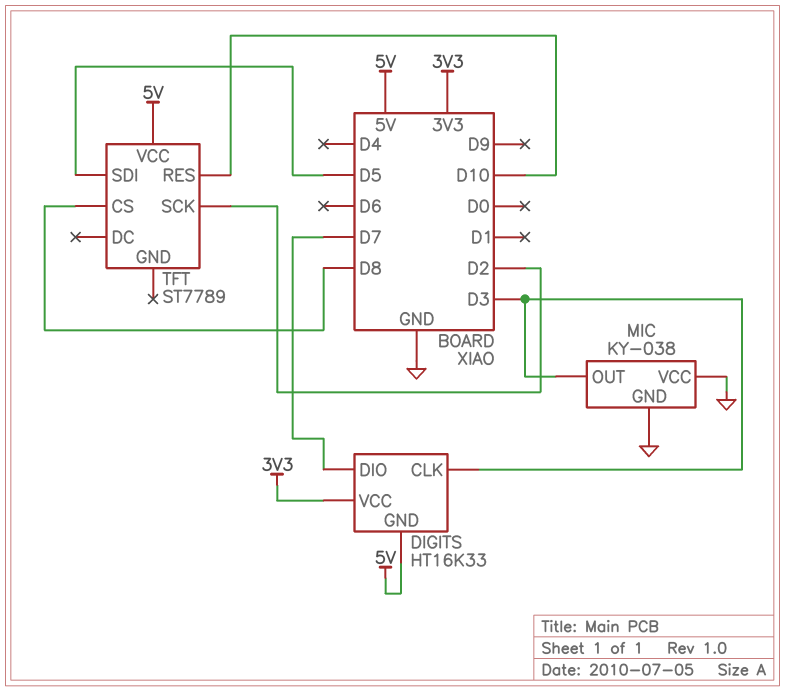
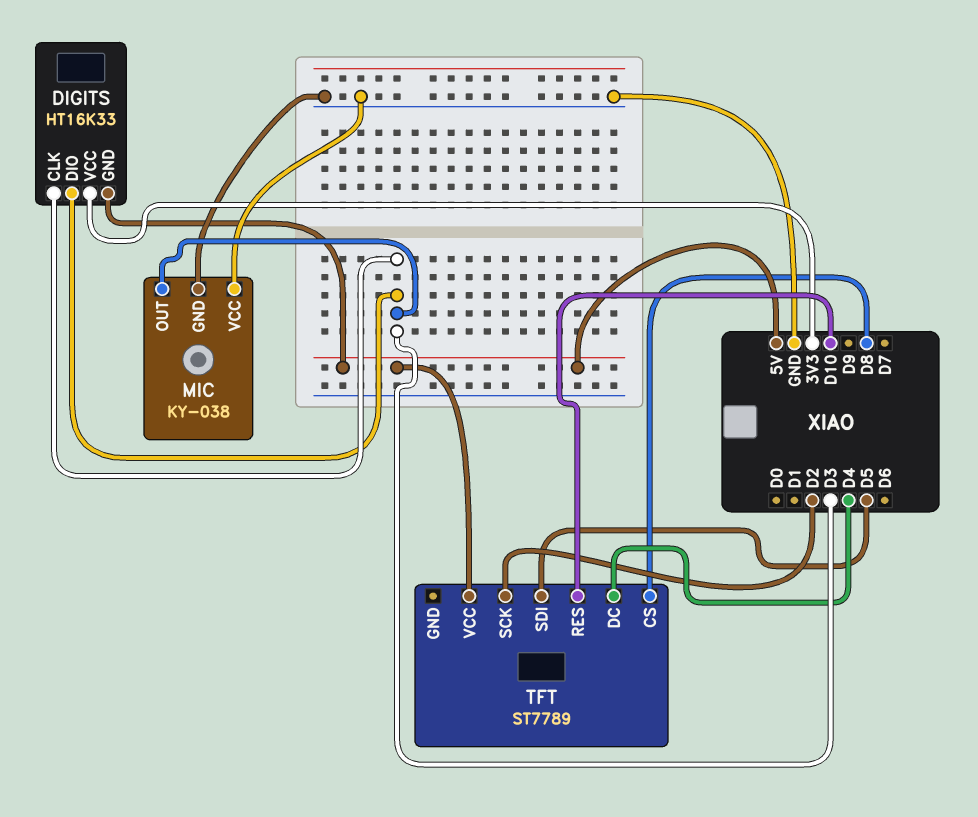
DIGITS pin DIO: D7 -> D3
TFT pin DC: none -> D4

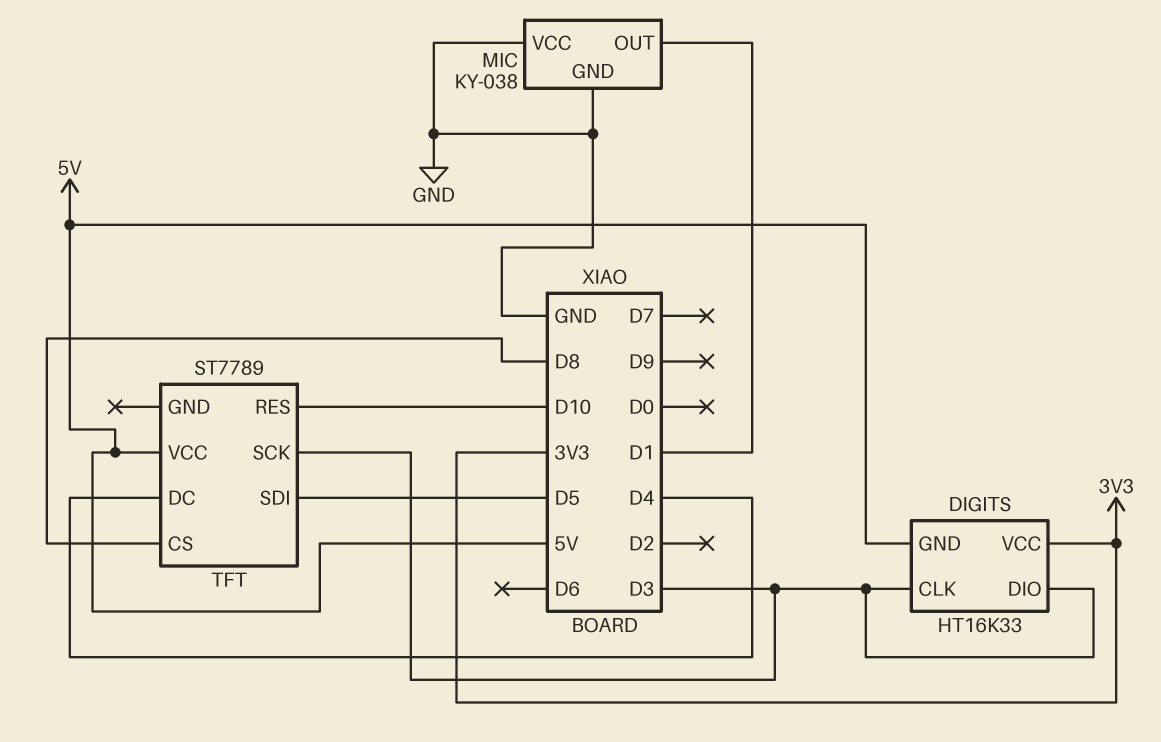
MIC pin OUT: D3 -> D1
TFT pin SCK: D2 -> D3

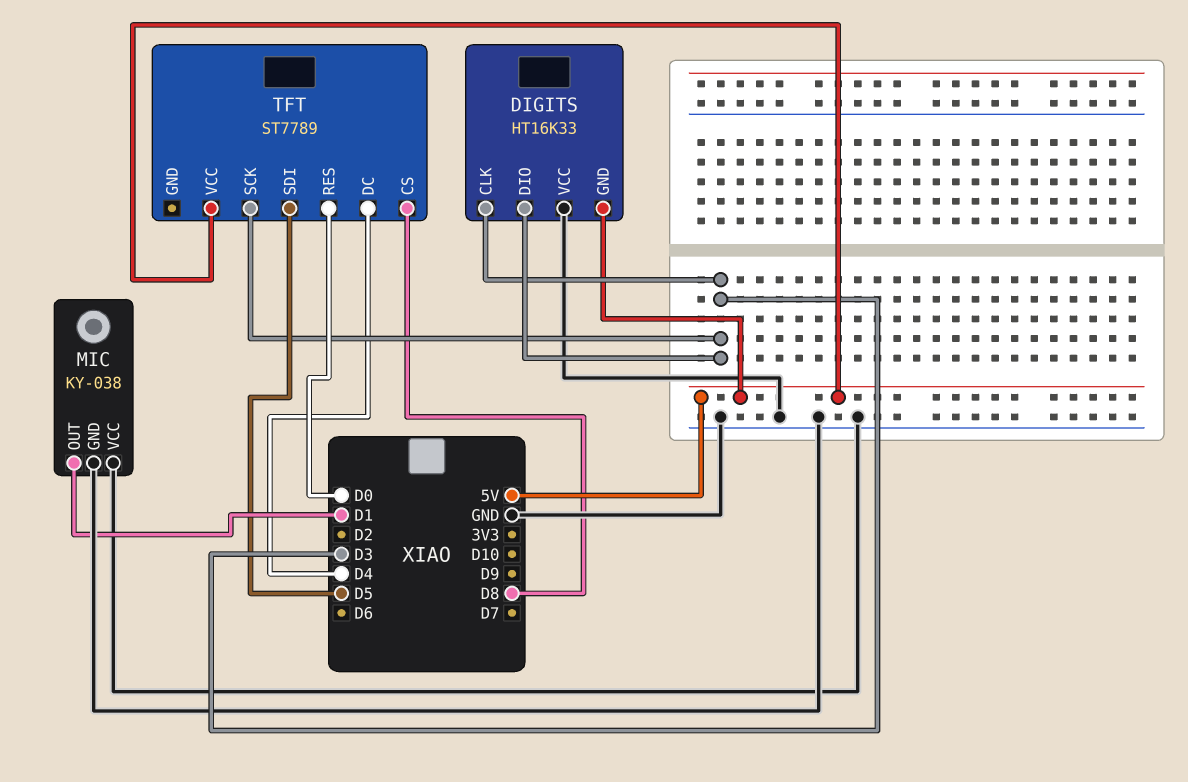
DIGITS pin VCC: 3V3 -> GND
TFT pin RES: D10 -> D0

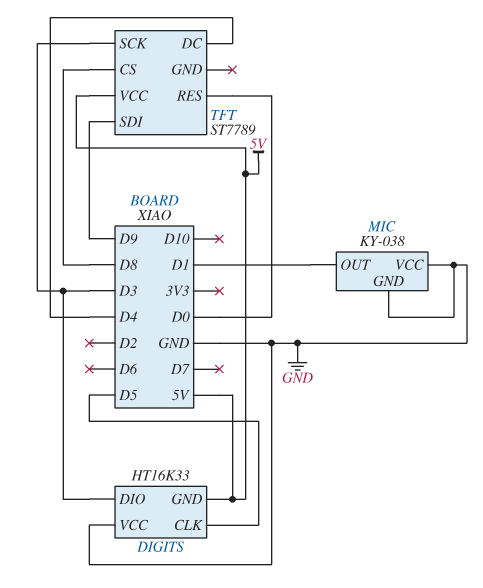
DIGITS pin CLK: D3 -> D5
TFT pin SDI: D5 -> D9

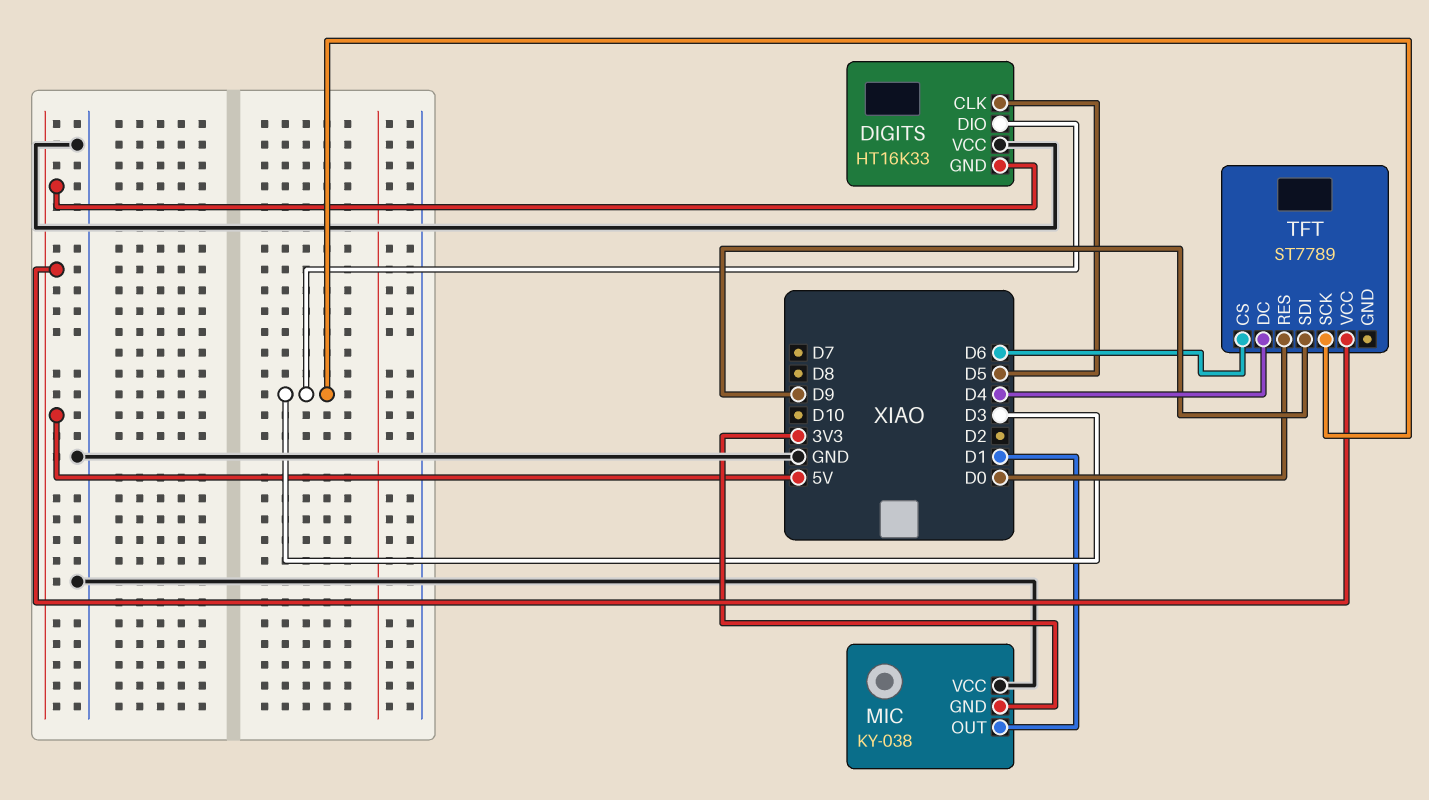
MIC pin GND: GND -> 3V3
TFT pin CS: D8 -> D6

